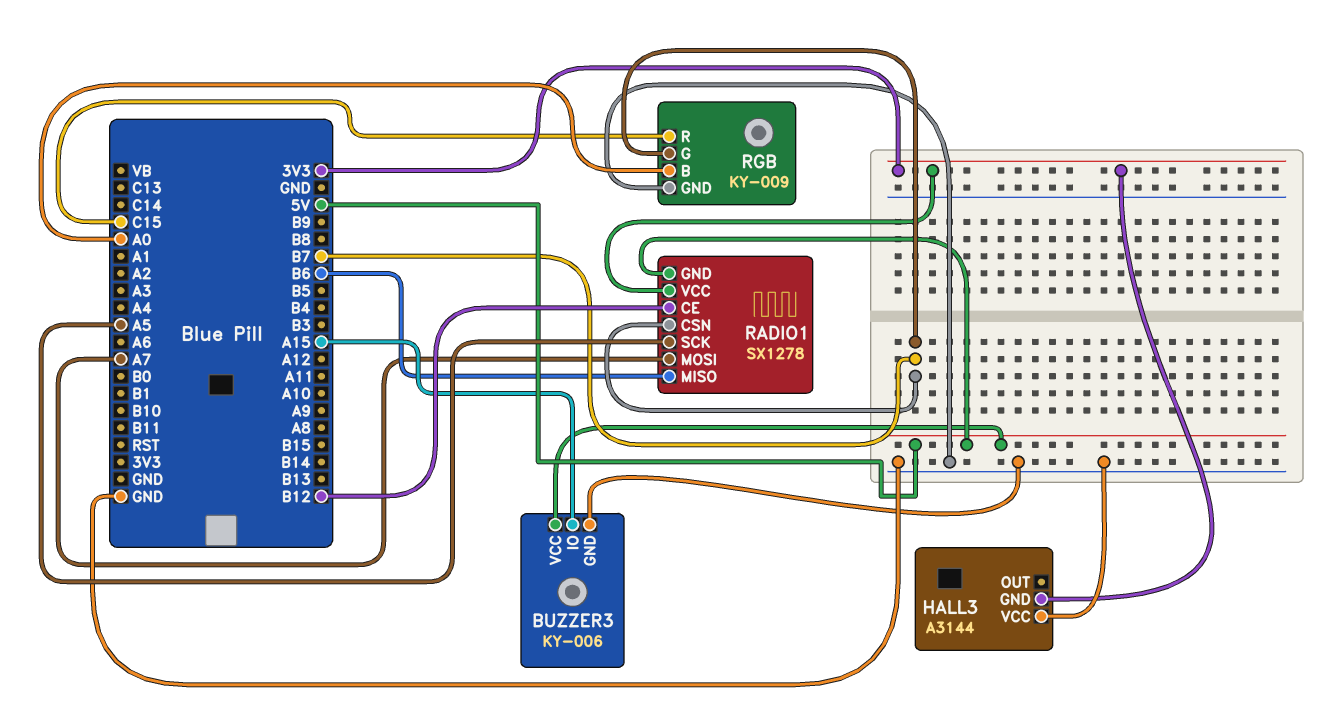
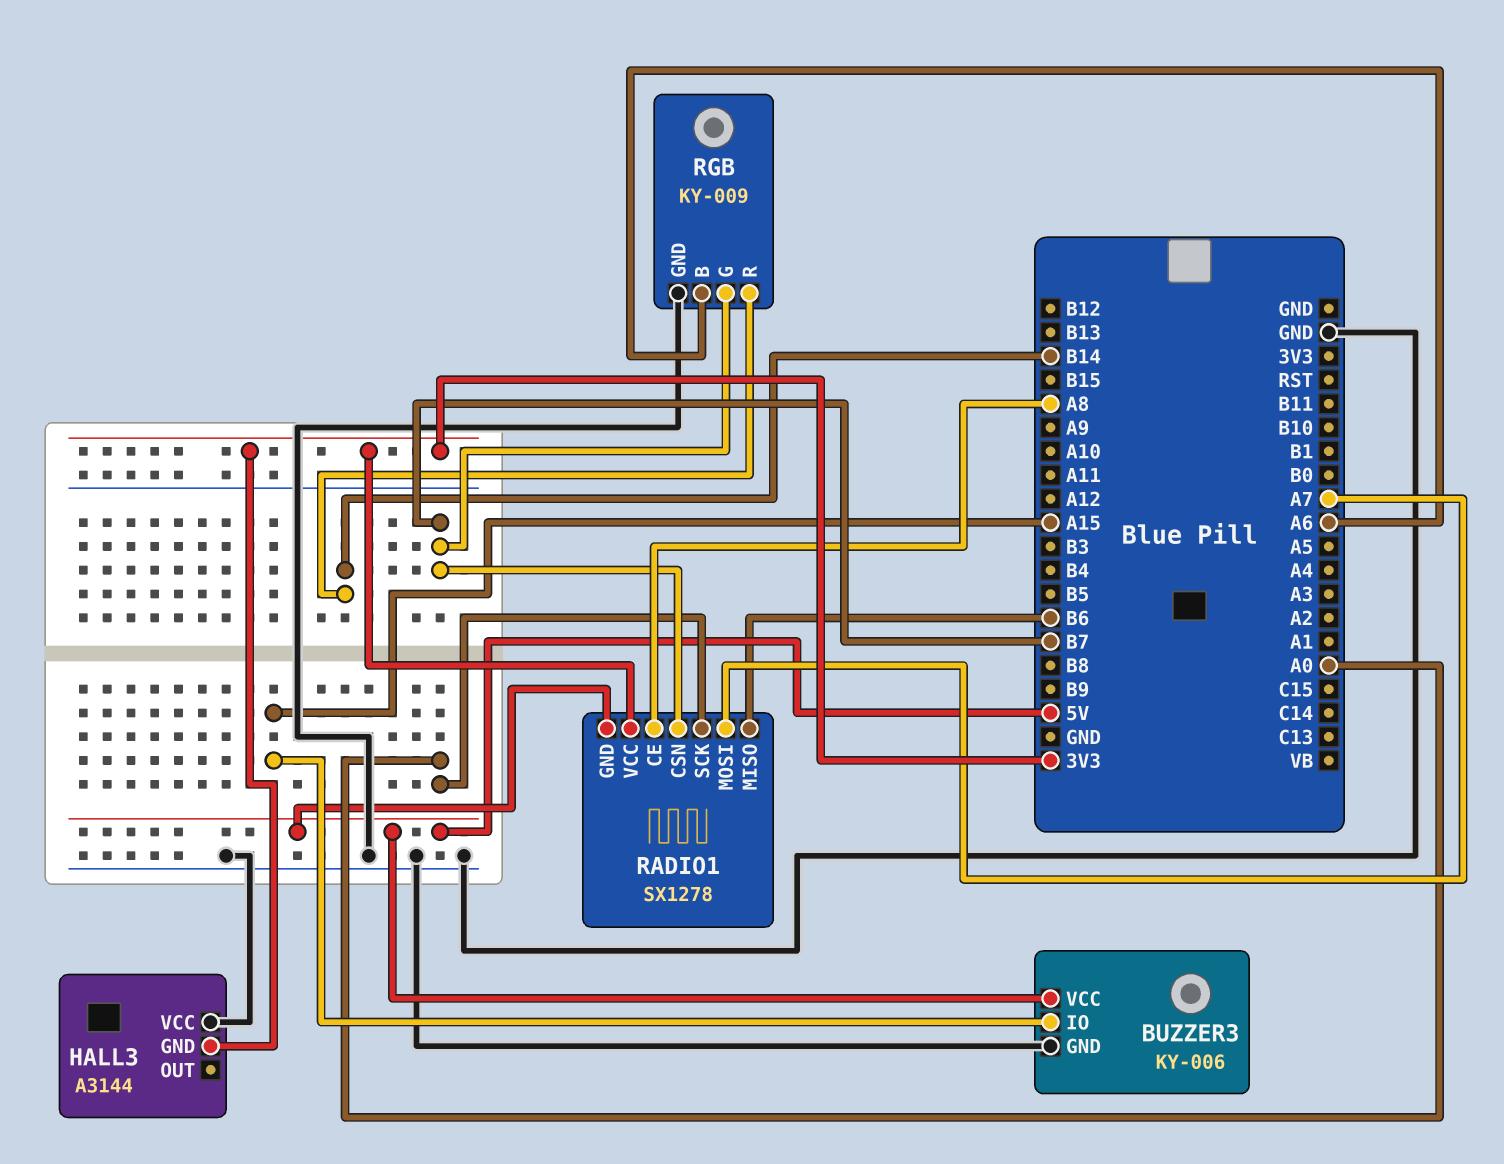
RADIO1 pin CE: B12 -> A8
RADIO1 pin SCK: A5 -> A0
RGB pin B: A0 -> A6
RGB pin R: C15 -> B14

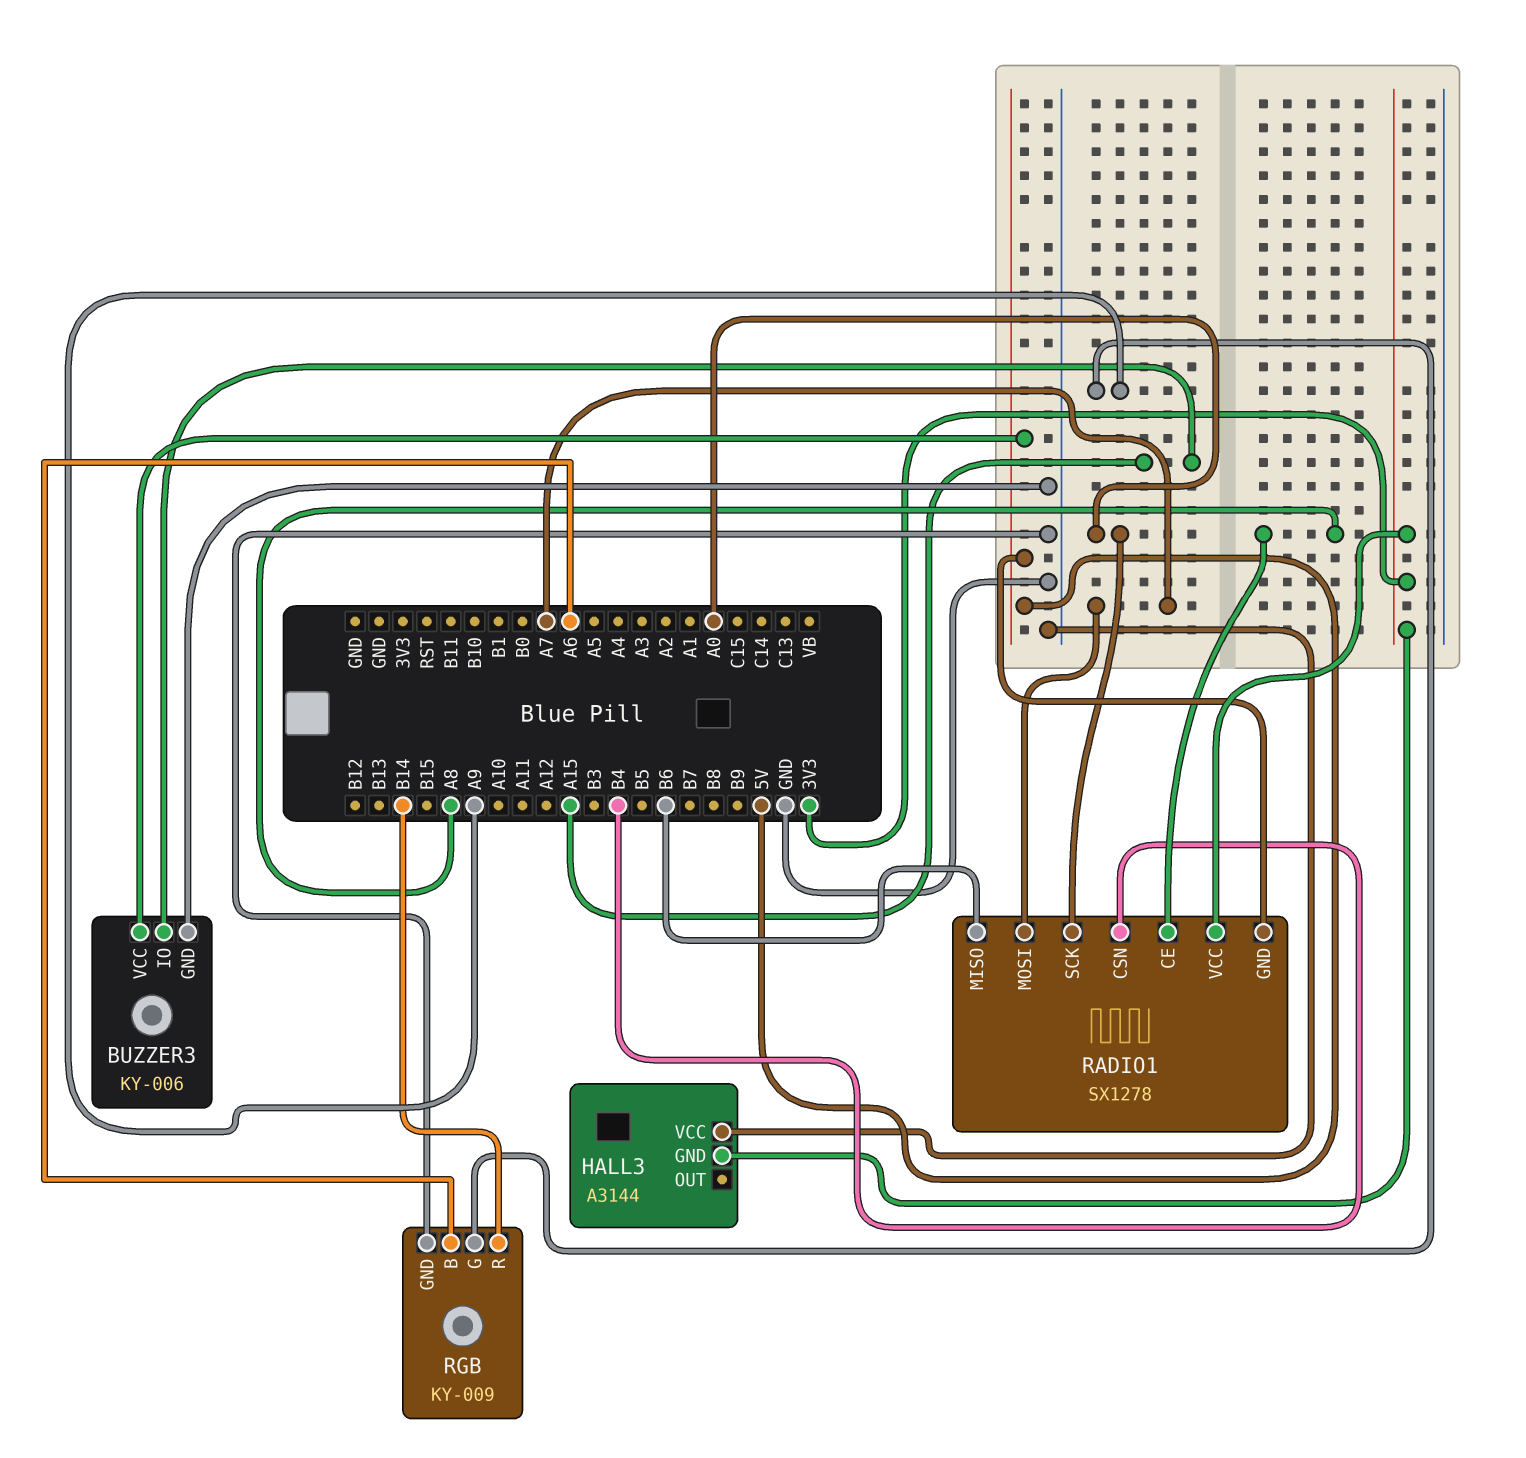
RADIO1 pin CSN: B7 -> B4
RGB pin G: B7 -> A9

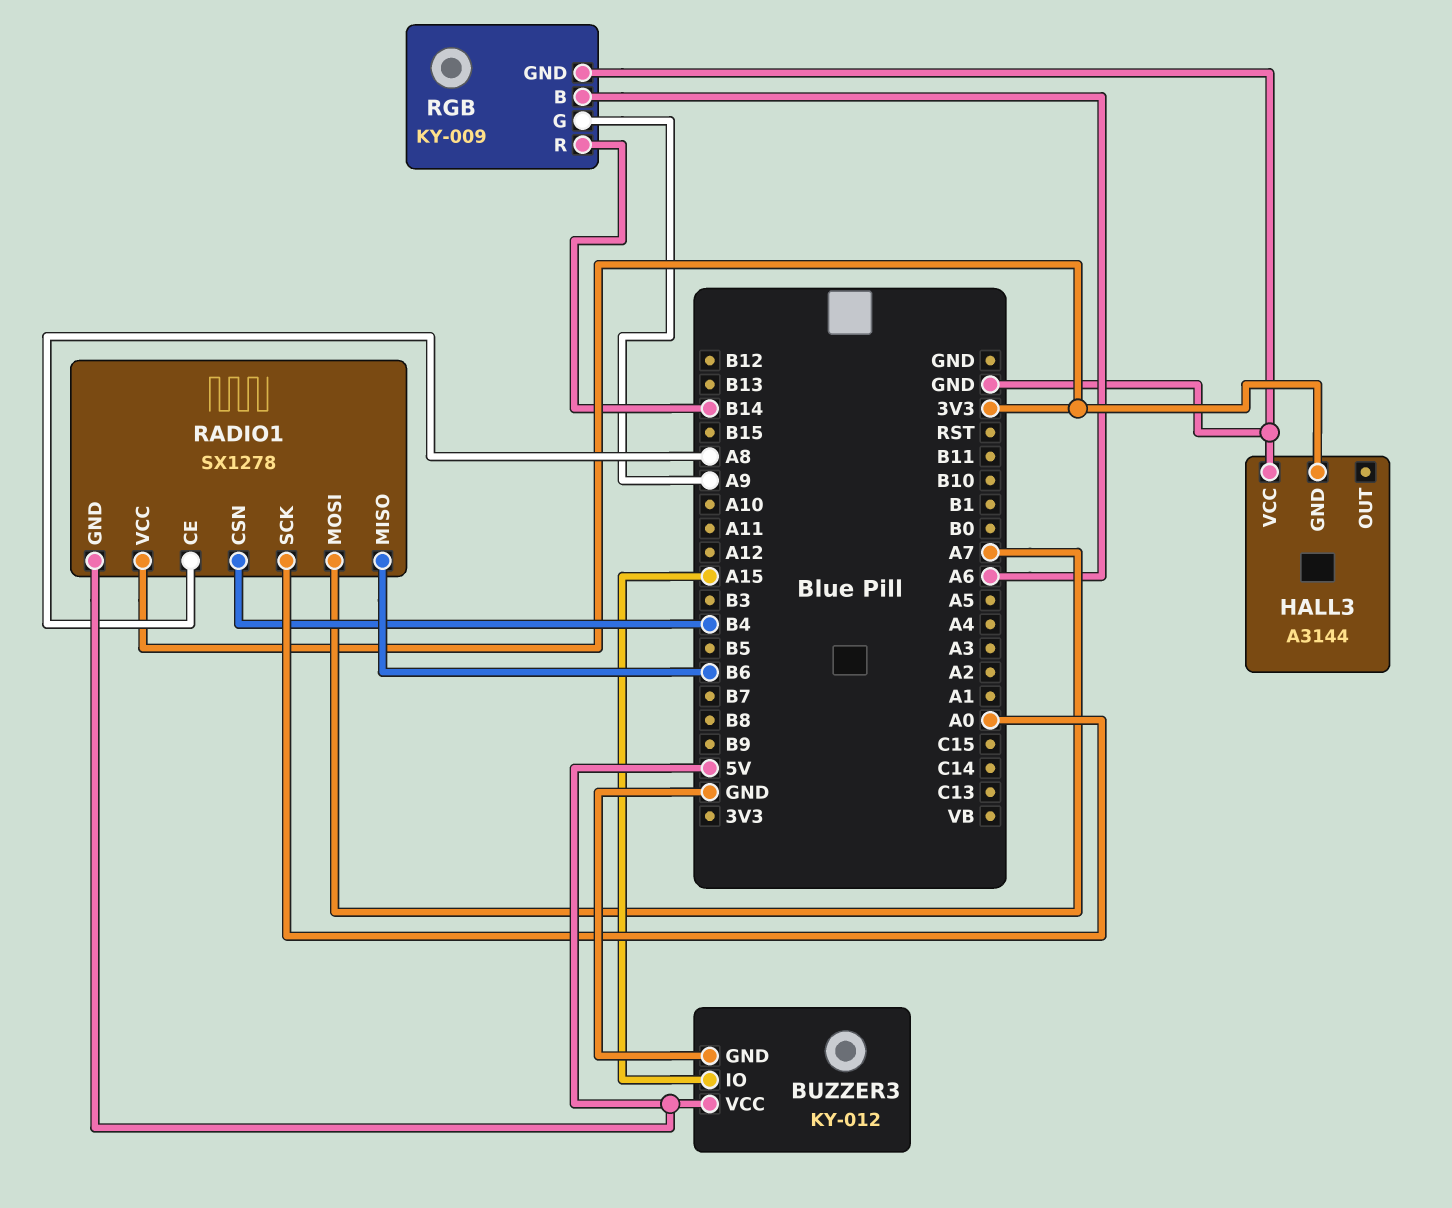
BUZZER3: KY-006 -> KY-012

